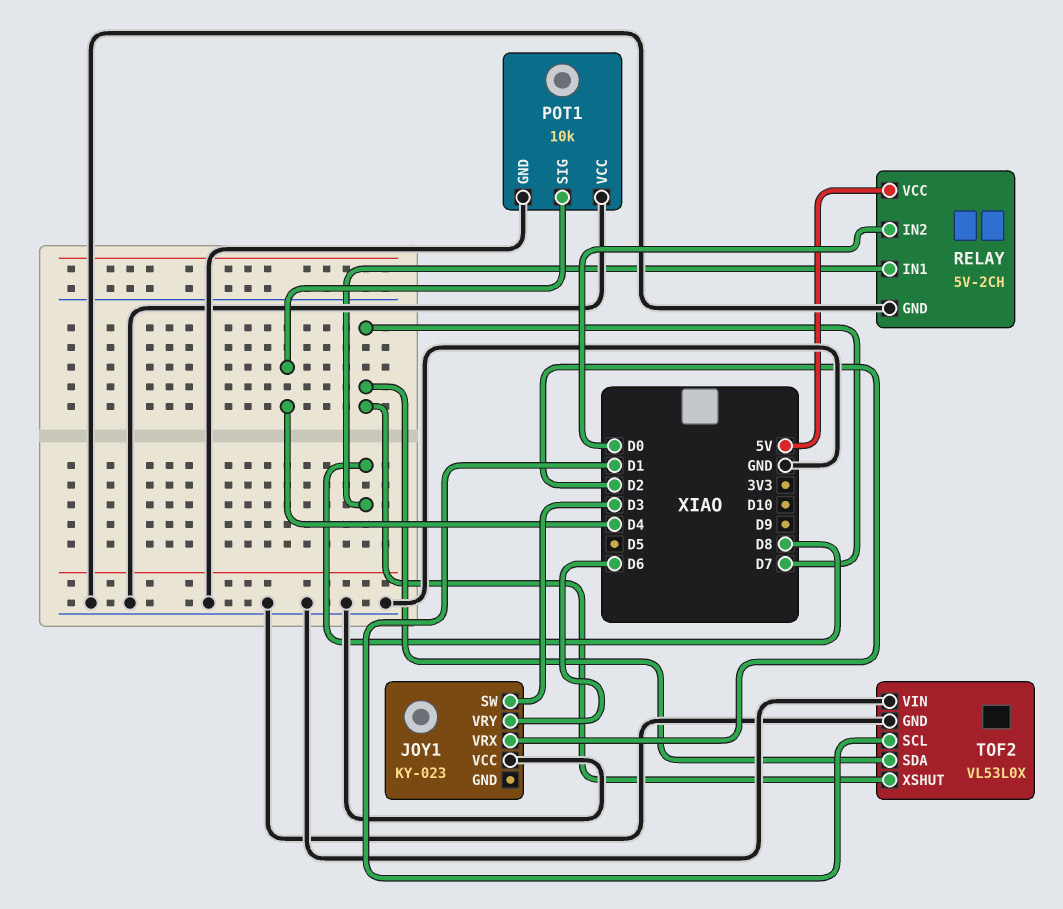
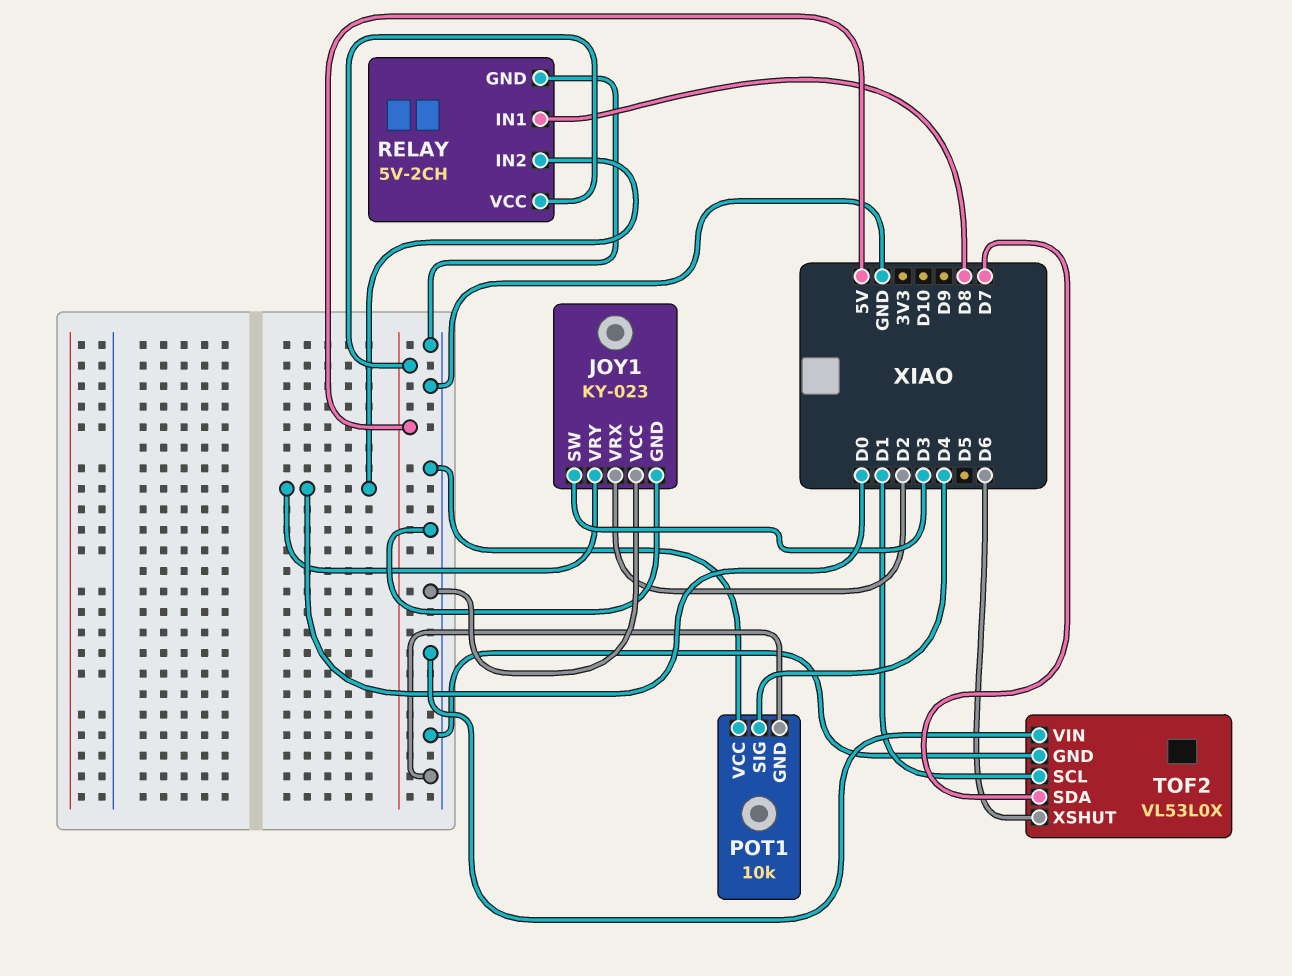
JOY1 pin GND: none -> GND
JOY1 pin VRY: D6 -> D0
TOF2 pin XSHUT: D7 -> D6

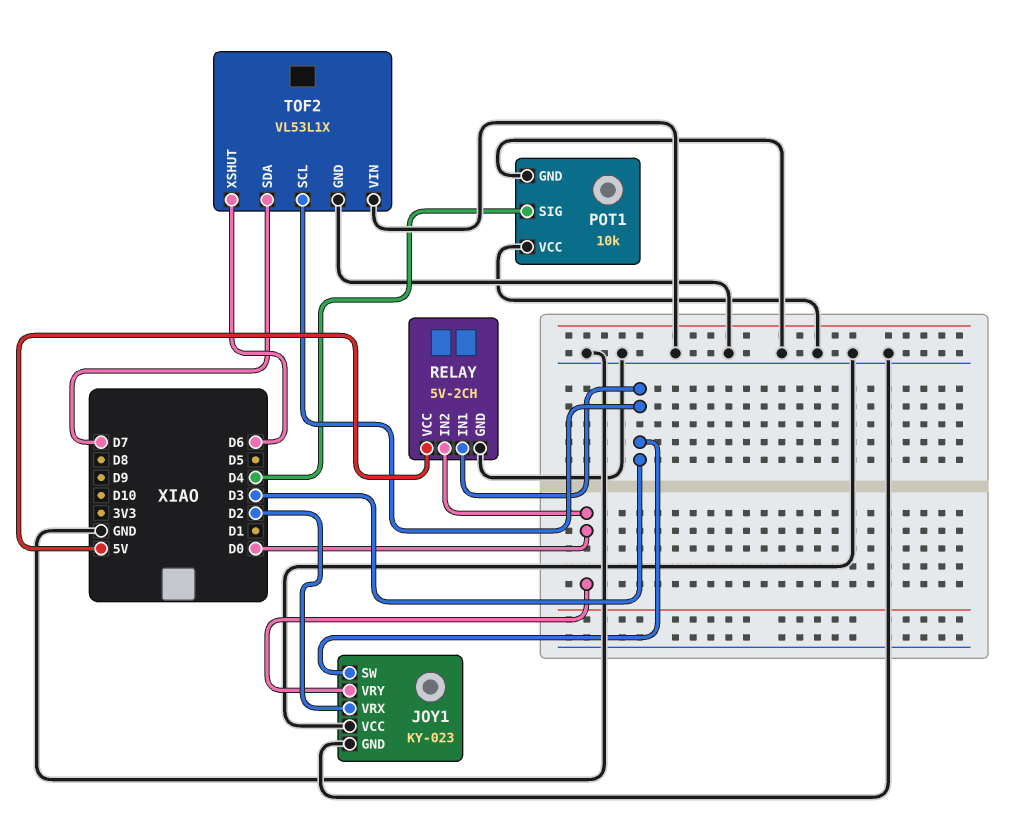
RELAY pin IN1: D8 -> D3
TOF2: VL53L0X -> VL53L1X
TOF2 pin SCL: D1 -> D3

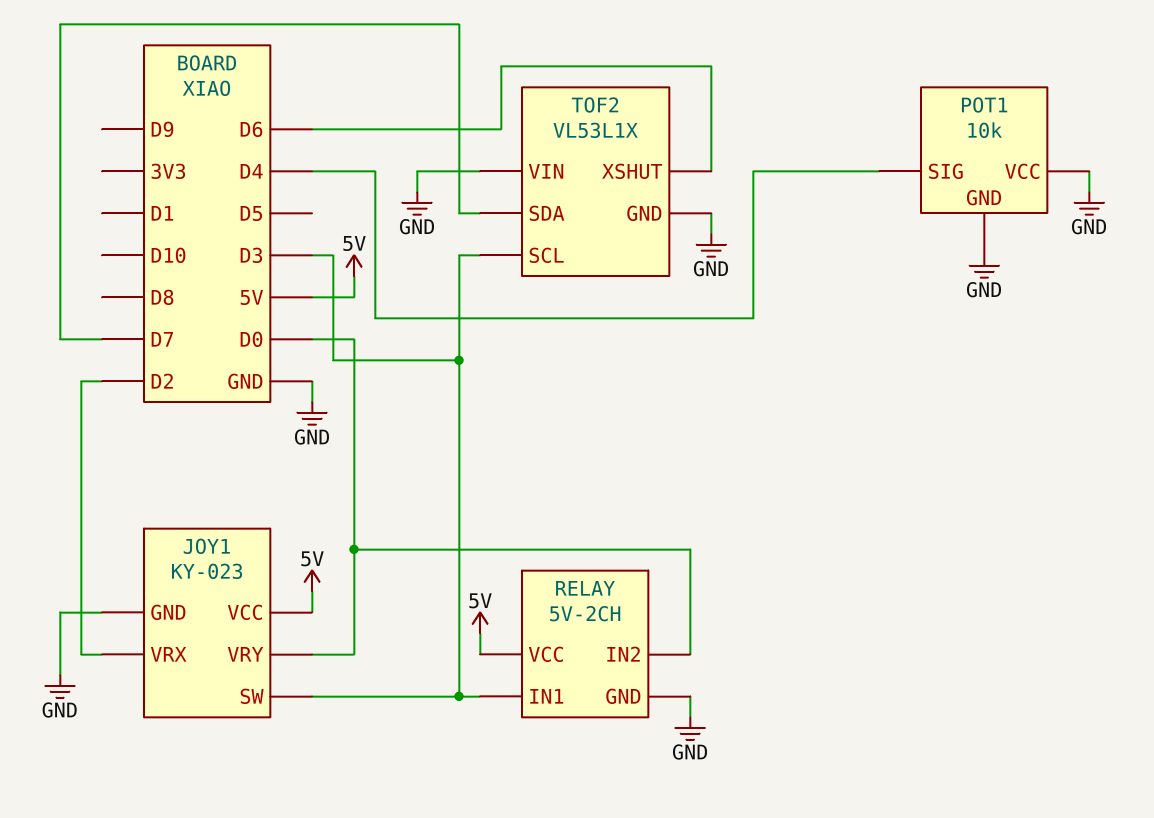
JOY1 pin VCC: GND -> 5V

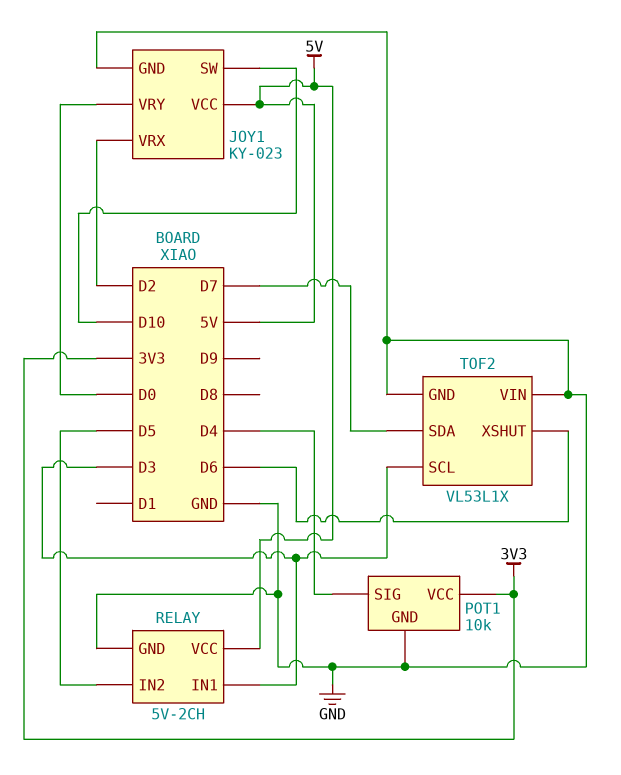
JOY1 pin SW: D3 -> D10
POT1 pin VCC: GND -> 3V3
RELAY pin IN2: D0 -> D5

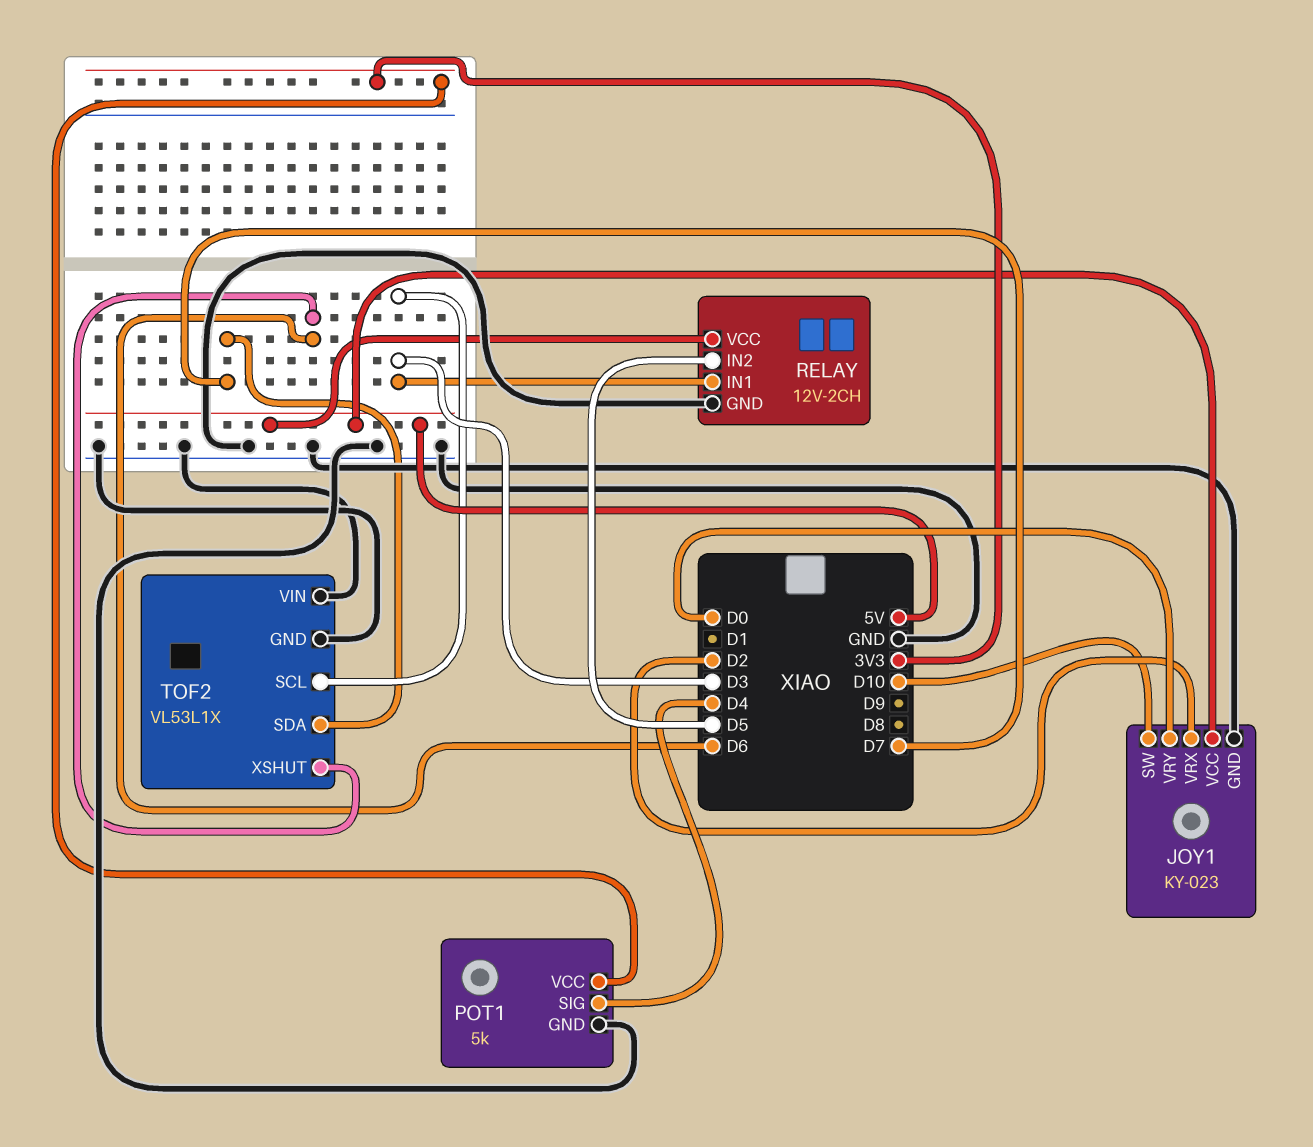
POT1: 10k -> 5k
RELAY: 5V-2CH -> 12V-2CH

